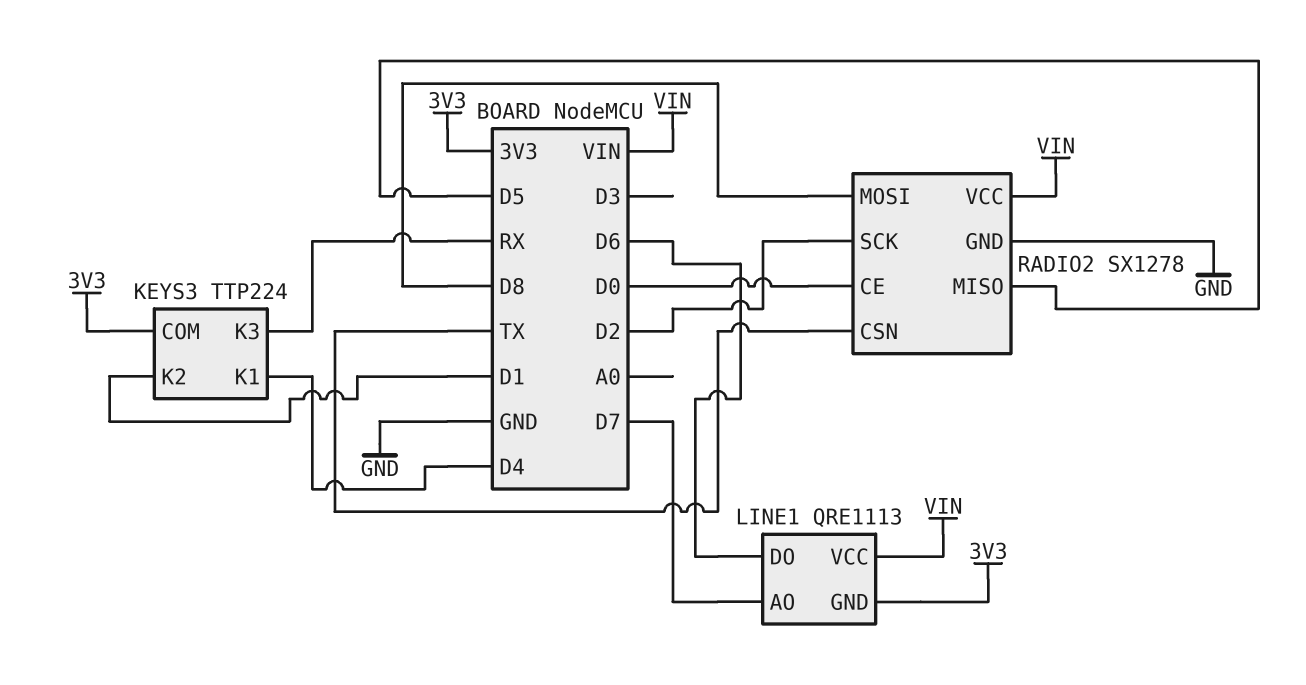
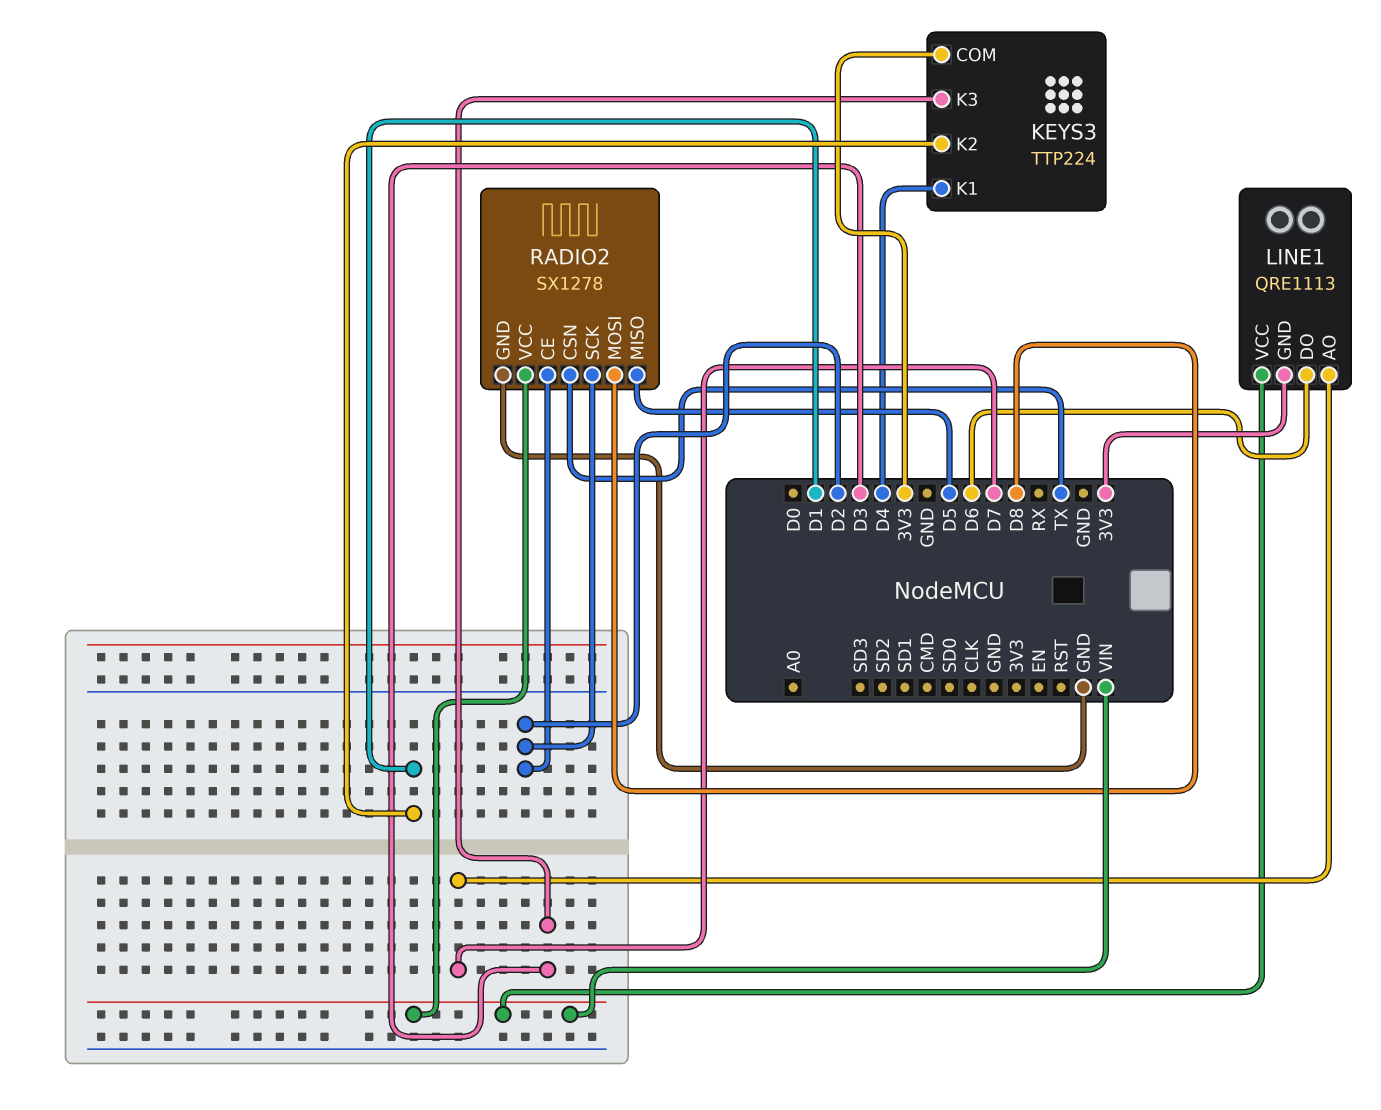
KEYS3 pin K3: RX -> D3
RADIO2 pin CE: D0 -> D2

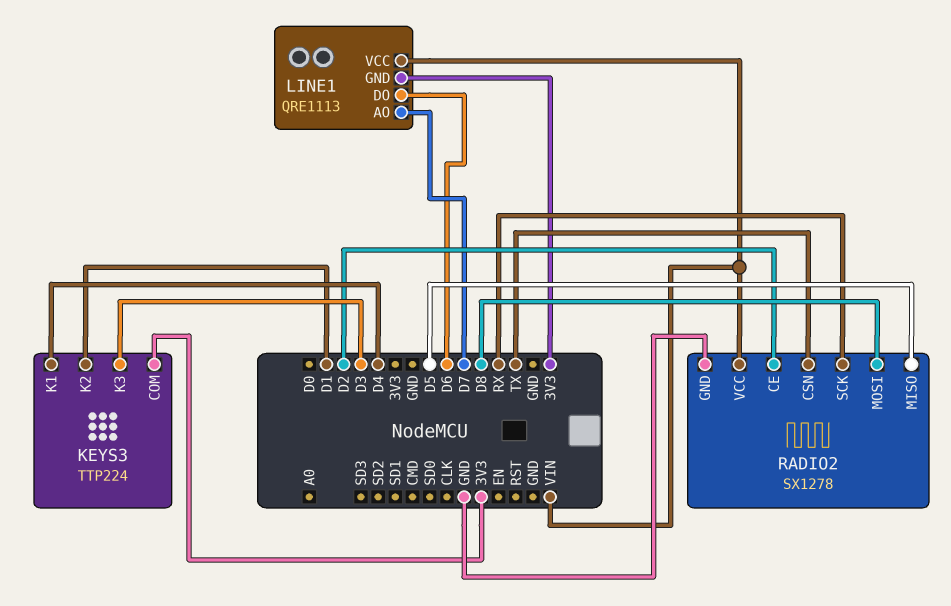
RADIO2 pin SCK: D2 -> RX

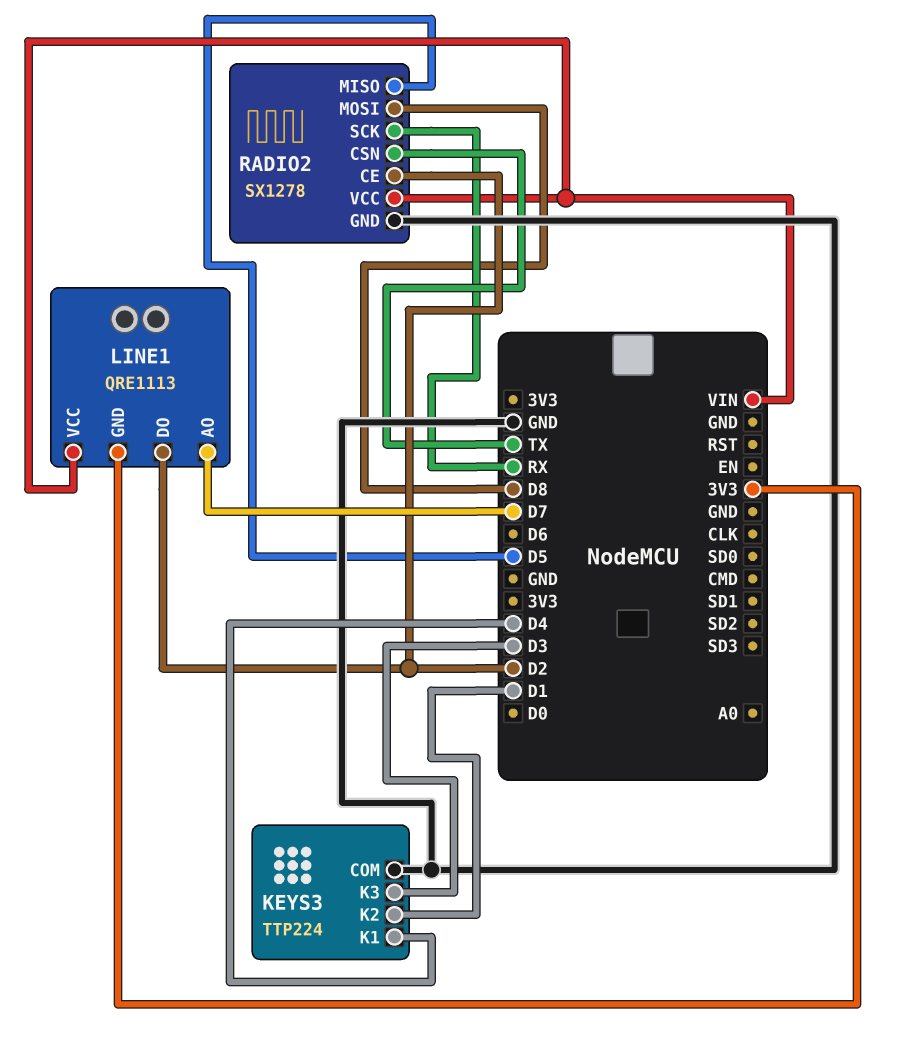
KEYS3 pin COM: 3V3 -> GND
LINE1 pin DO: D6 -> D2

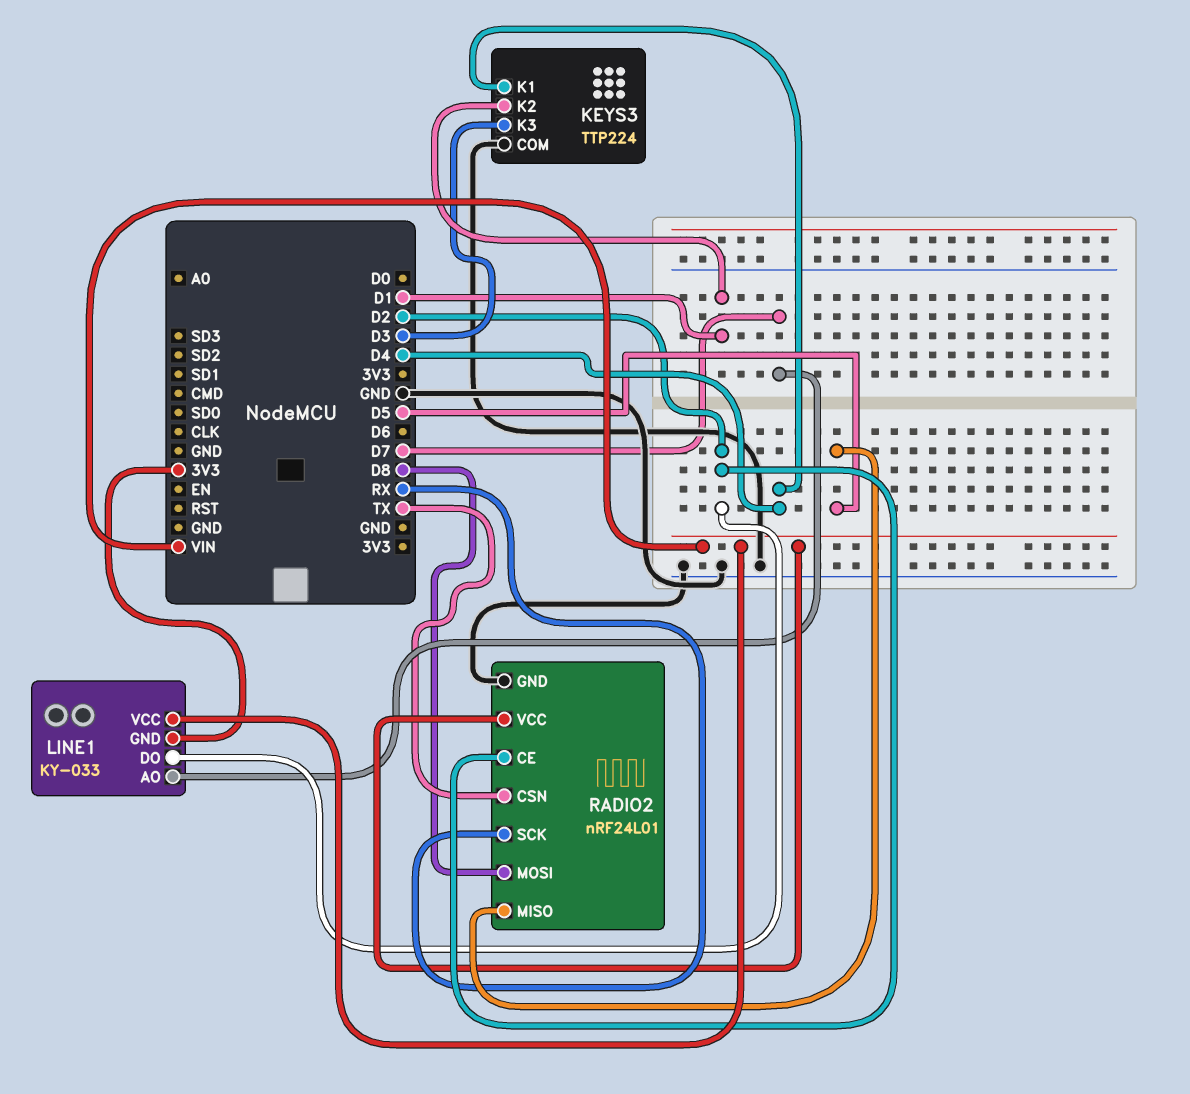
LINE1: QRE1113 -> KY-033
RADIO2: SX1278 -> nRF24L01

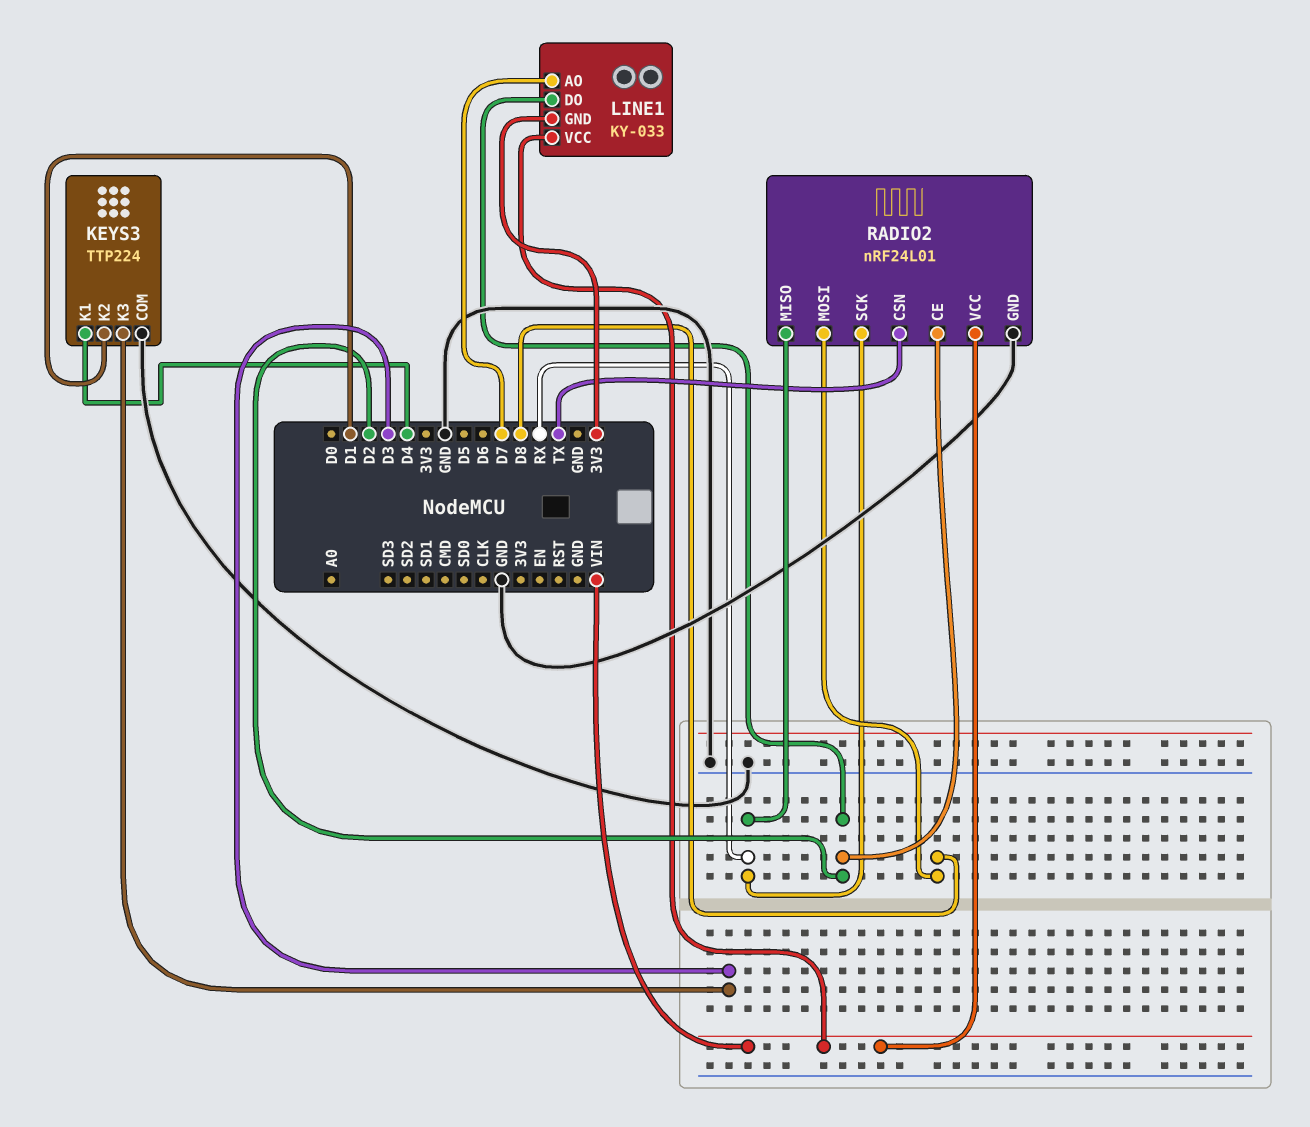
RADIO2 pin MISO: D5 -> RX

